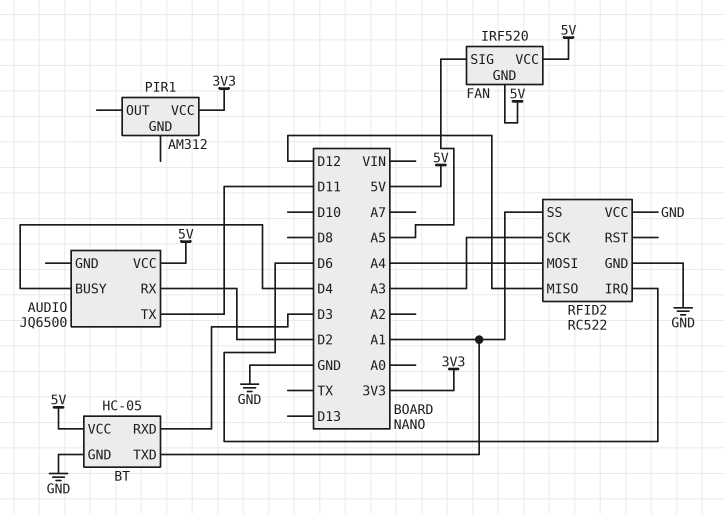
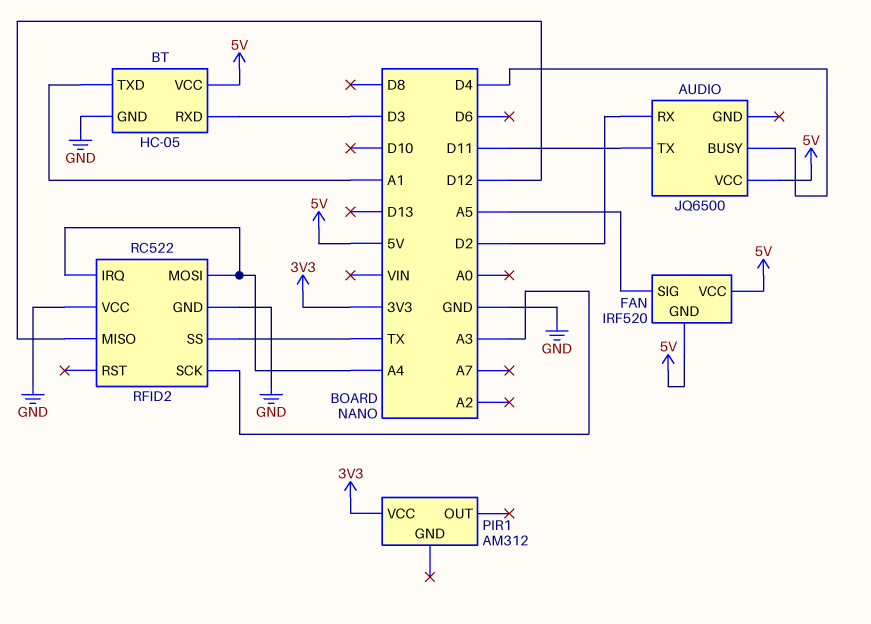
RFID2 pin IRQ: D6 -> A4
RFID2 pin SS: A1 -> TX

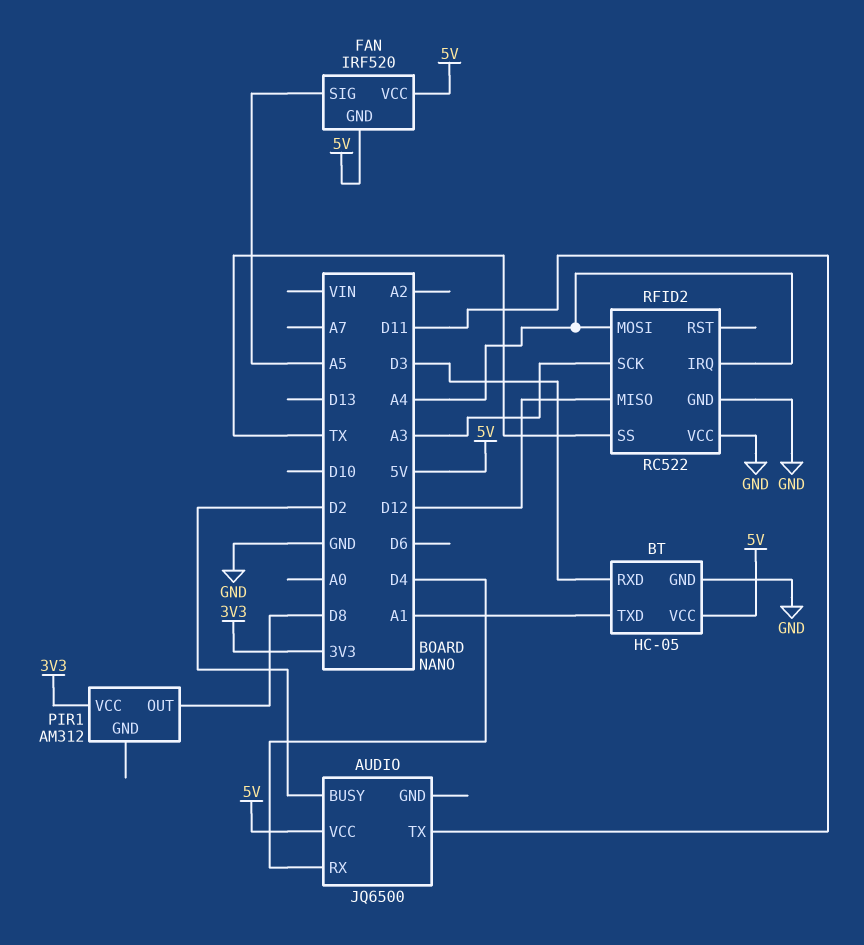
AUDIO pin BUSY: D4 -> D2
AUDIO pin RX: D2 -> D4
PIR1 pin OUT: none -> D8

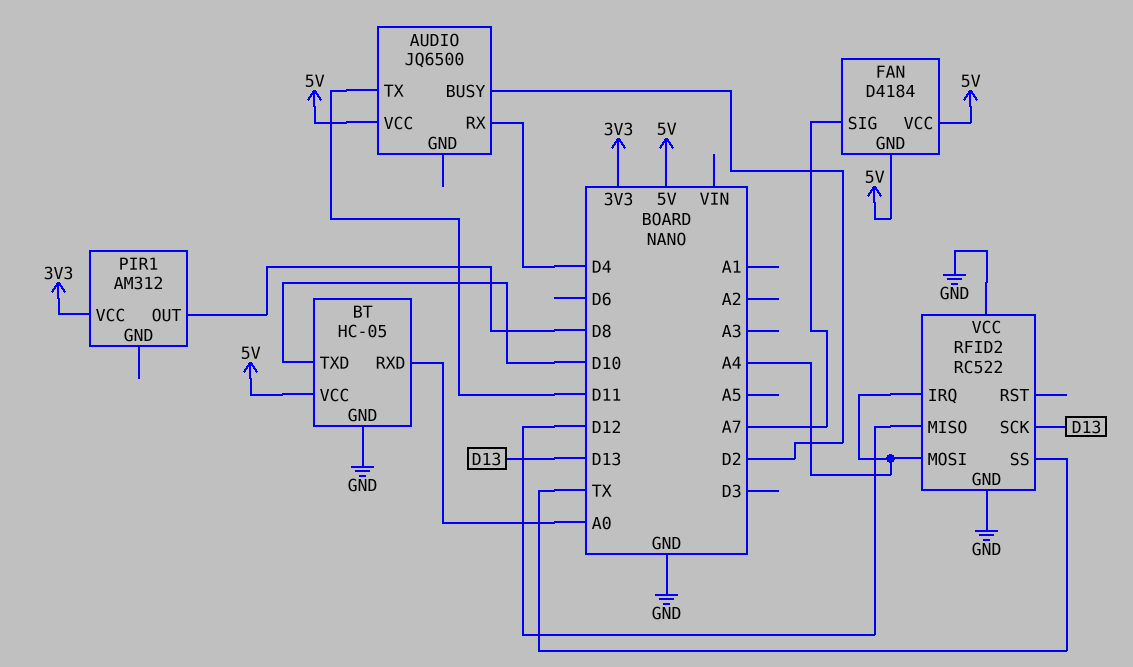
BT pin RXD: D3 -> A0
BT pin TXD: A1 -> D10
FAN: IRF520 -> D4184
FAN pin SIG: A5 -> A7
RFID2 pin SCK: A3 -> D13

